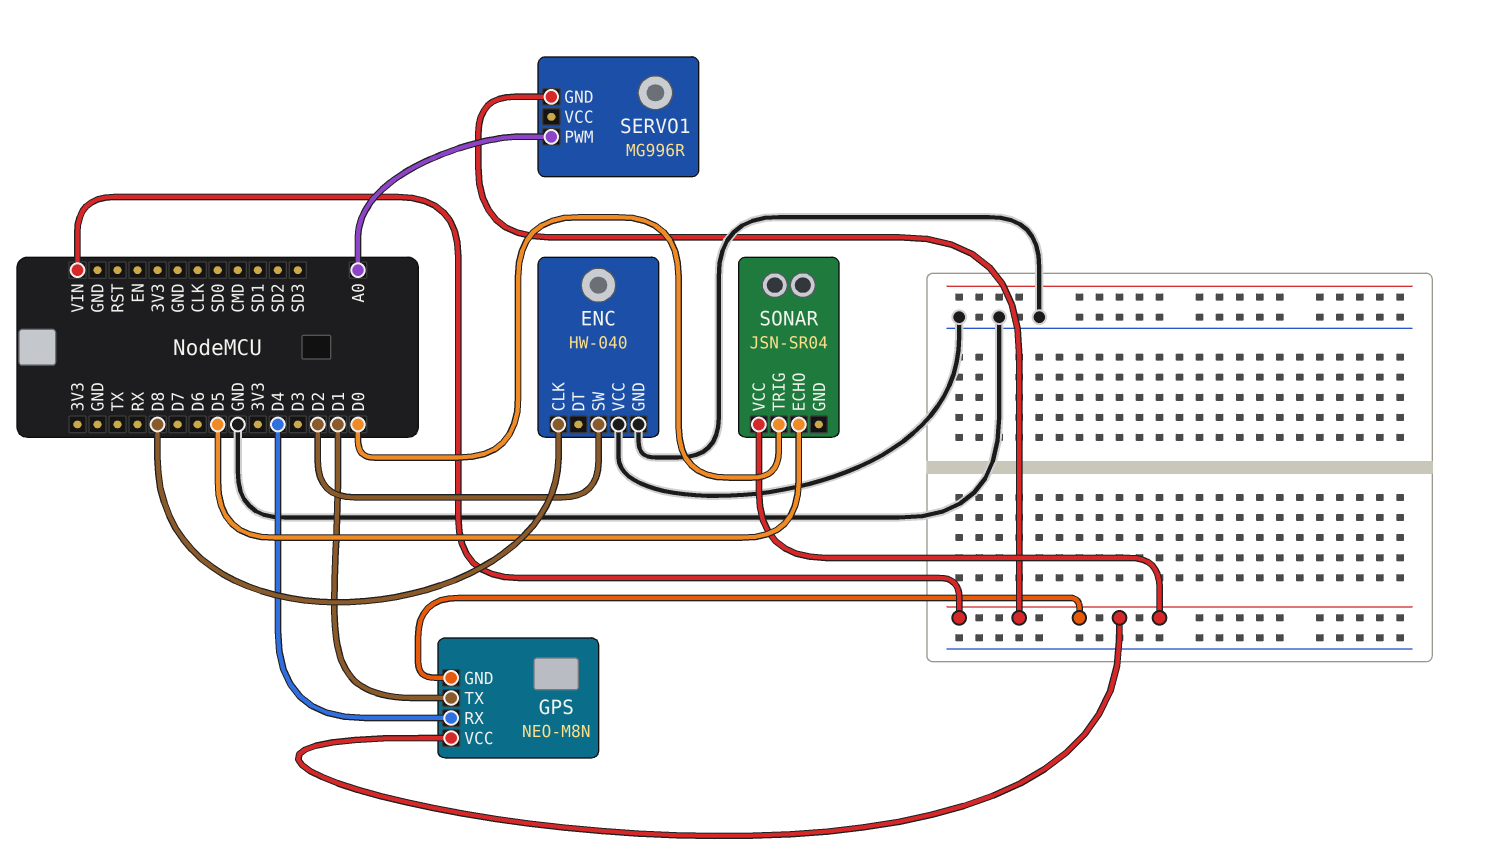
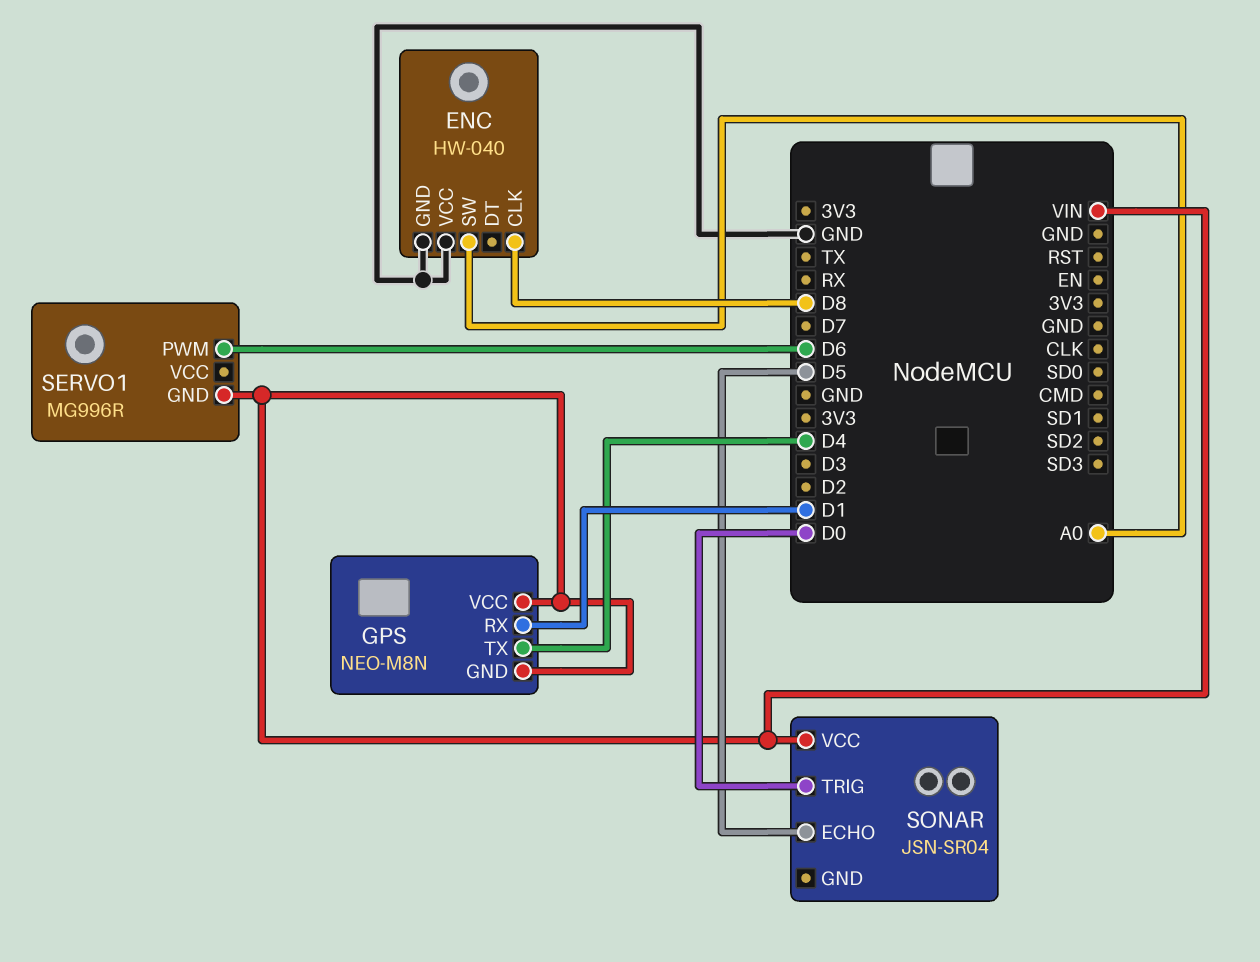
ENC pin SW: D2 -> A0
GPS pin RX: D4 -> D1
GPS pin TX: D1 -> D4
SERVO1 pin PWM: A0 -> D6

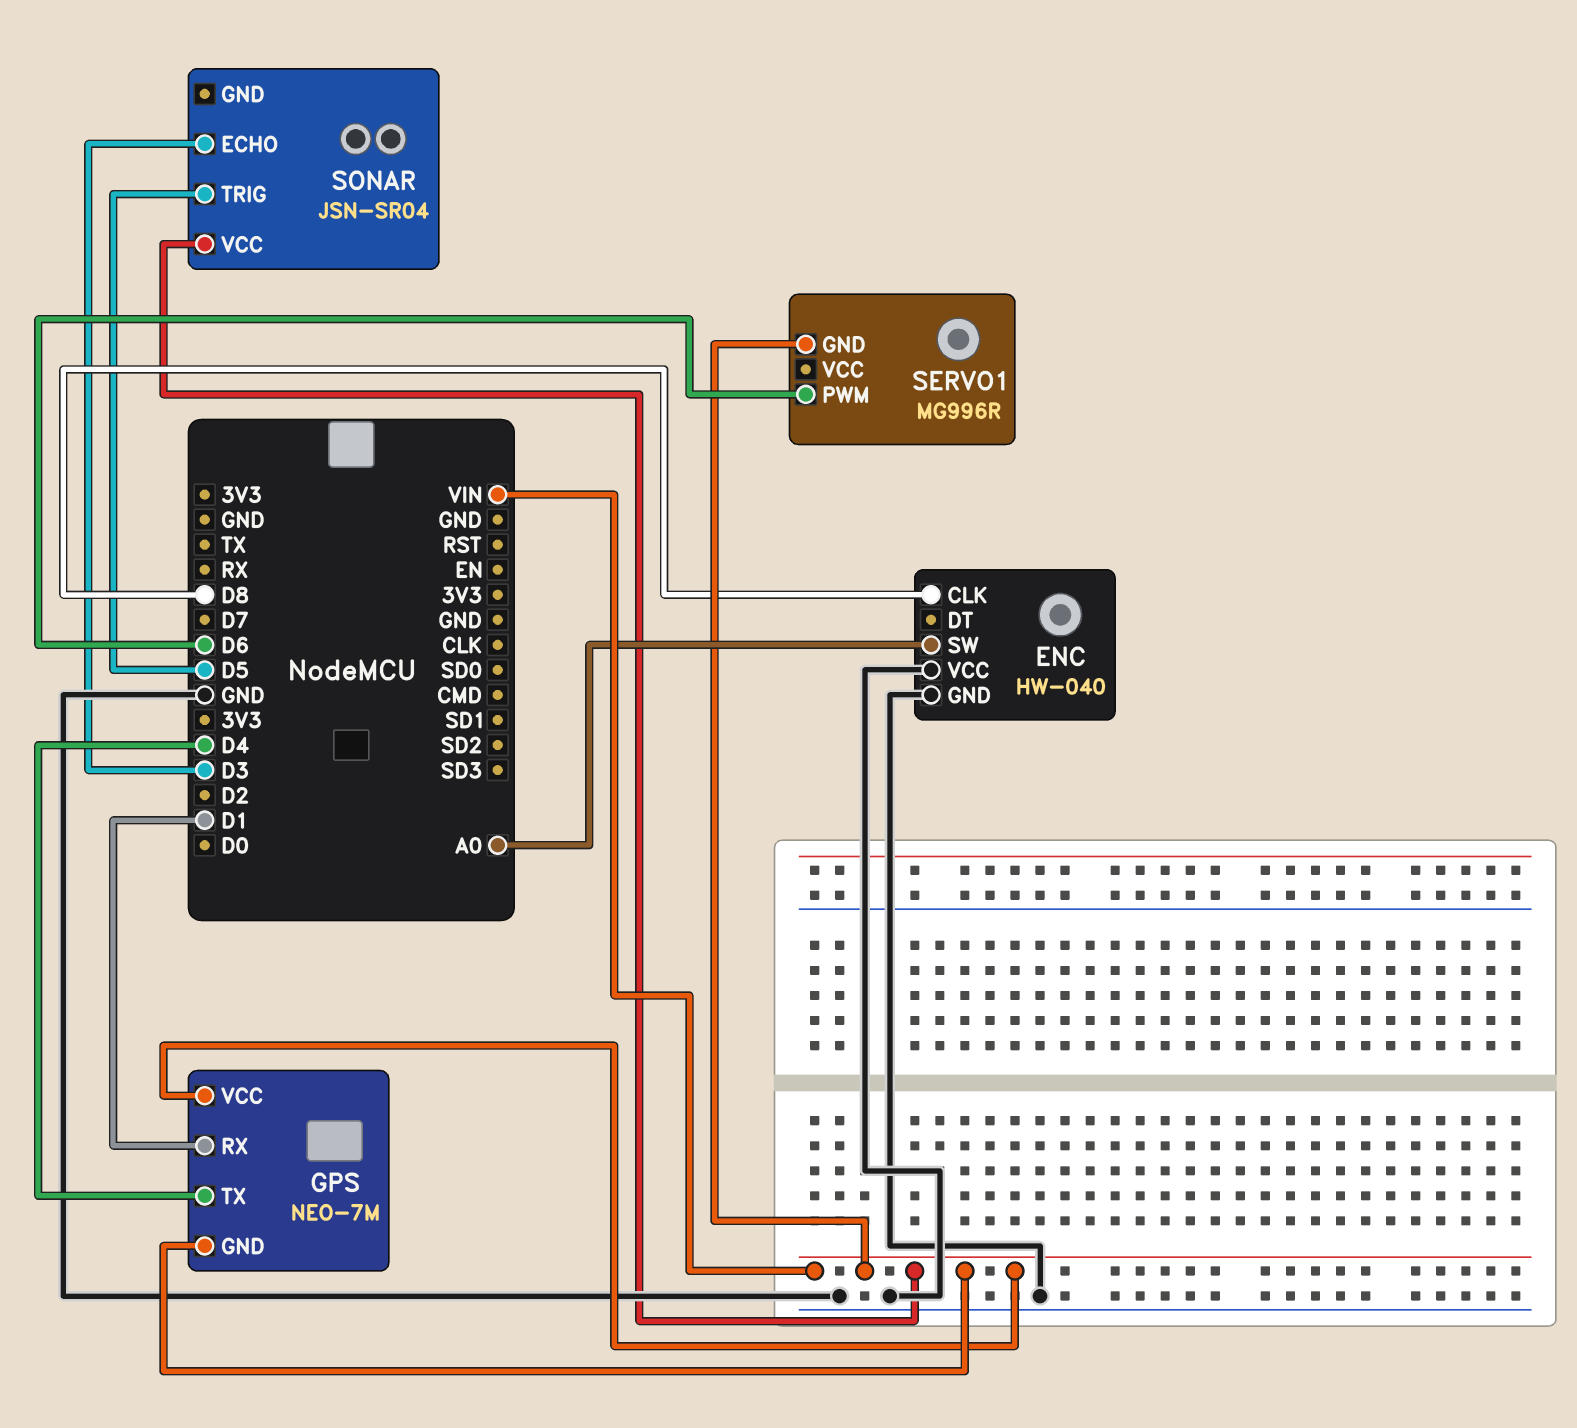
GPS: NEO-M8N -> NEO-7M
SONAR pin ECHO: D5 -> D3
SONAR pin TRIG: D0 -> D5

